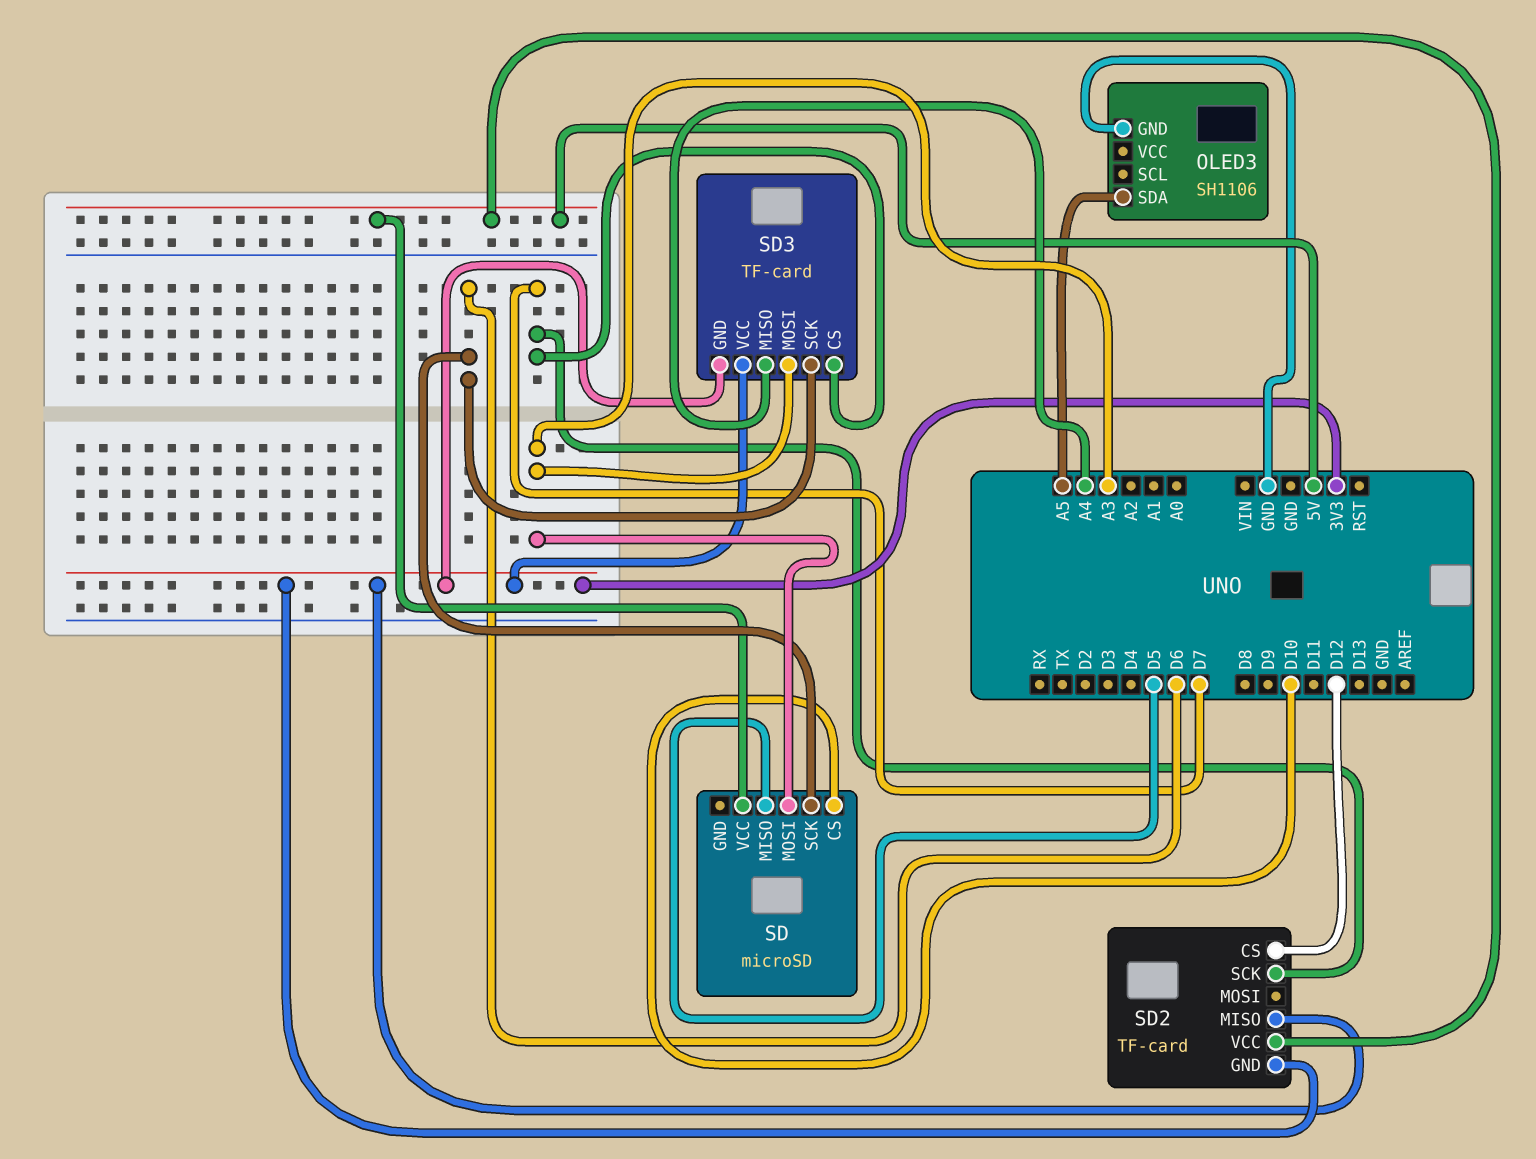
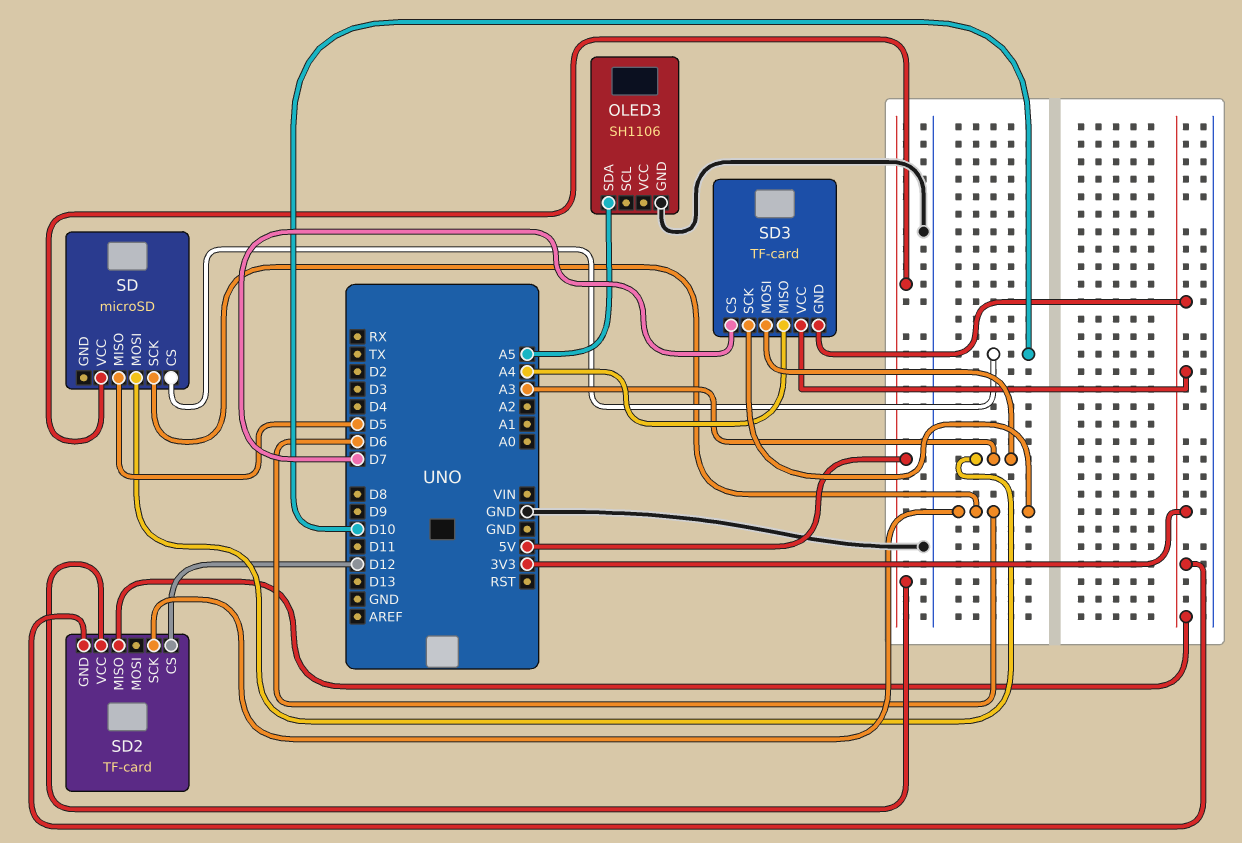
SD2 pin SCK: D7 -> D6

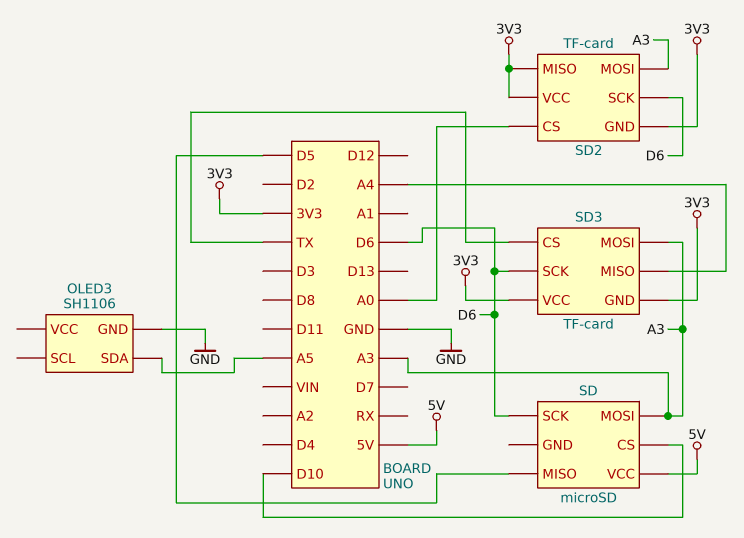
SD2 pin CS: D12 -> A0
SD2 pin MOSI: none -> A3
SD2 pin VCC: 5V -> 3V3
SD3 pin CS: D7 -> TX

